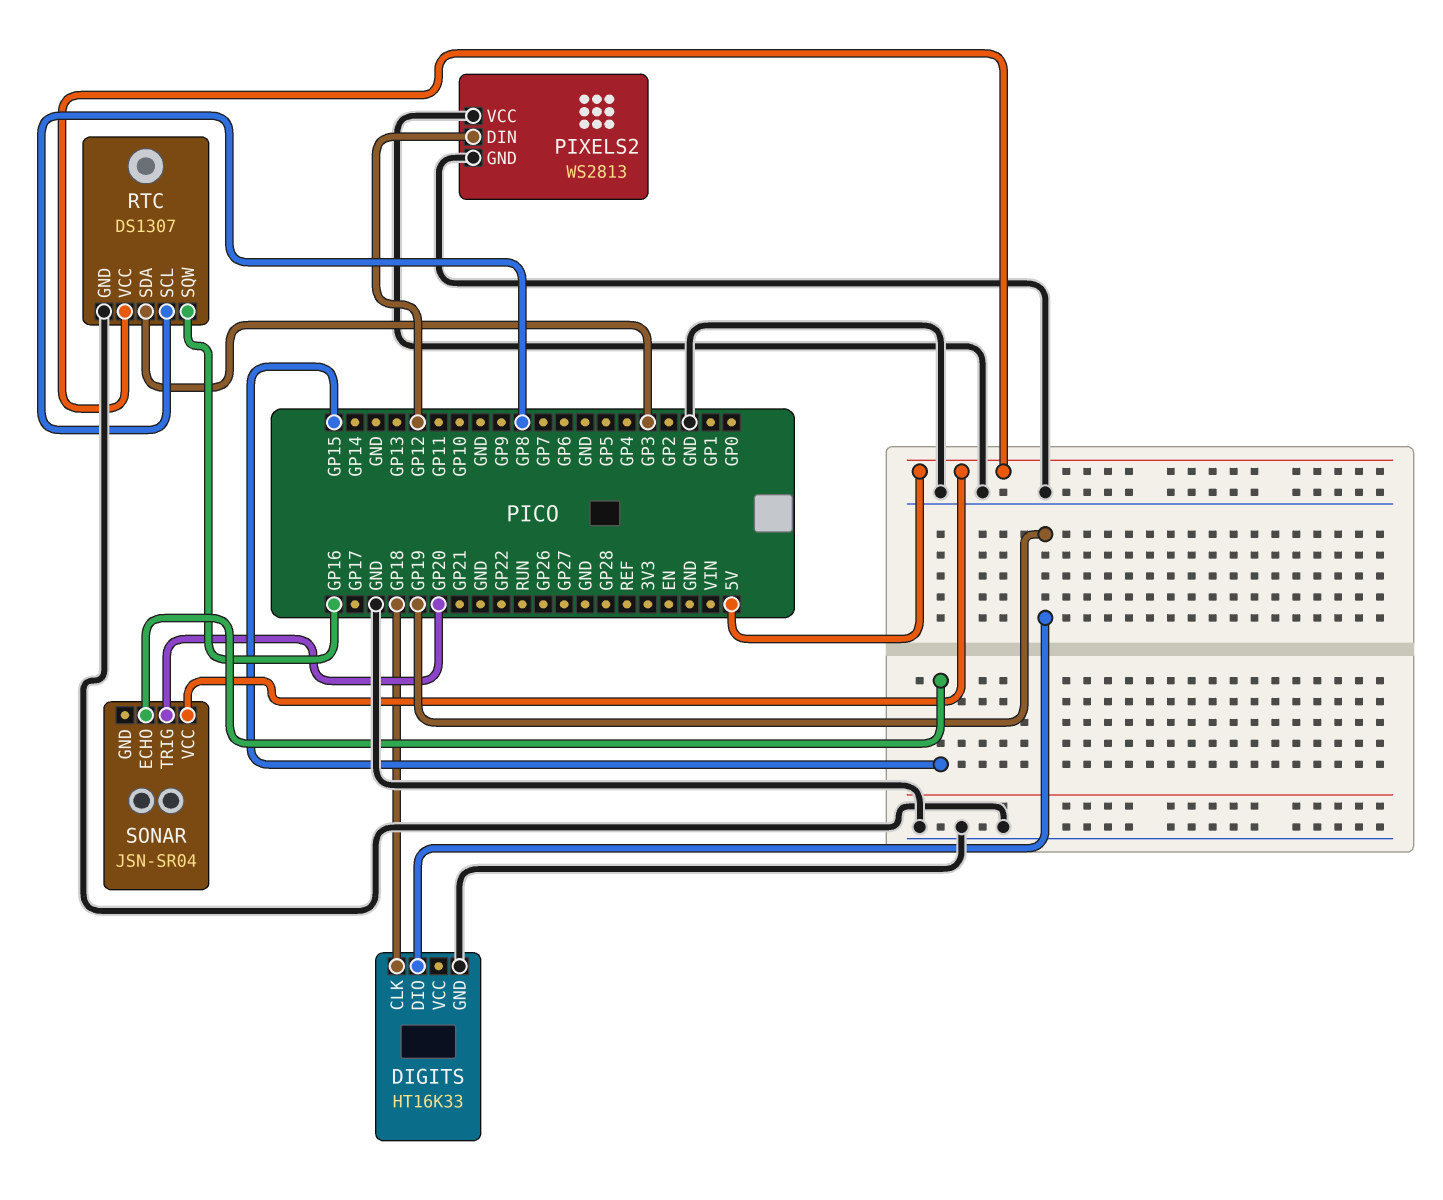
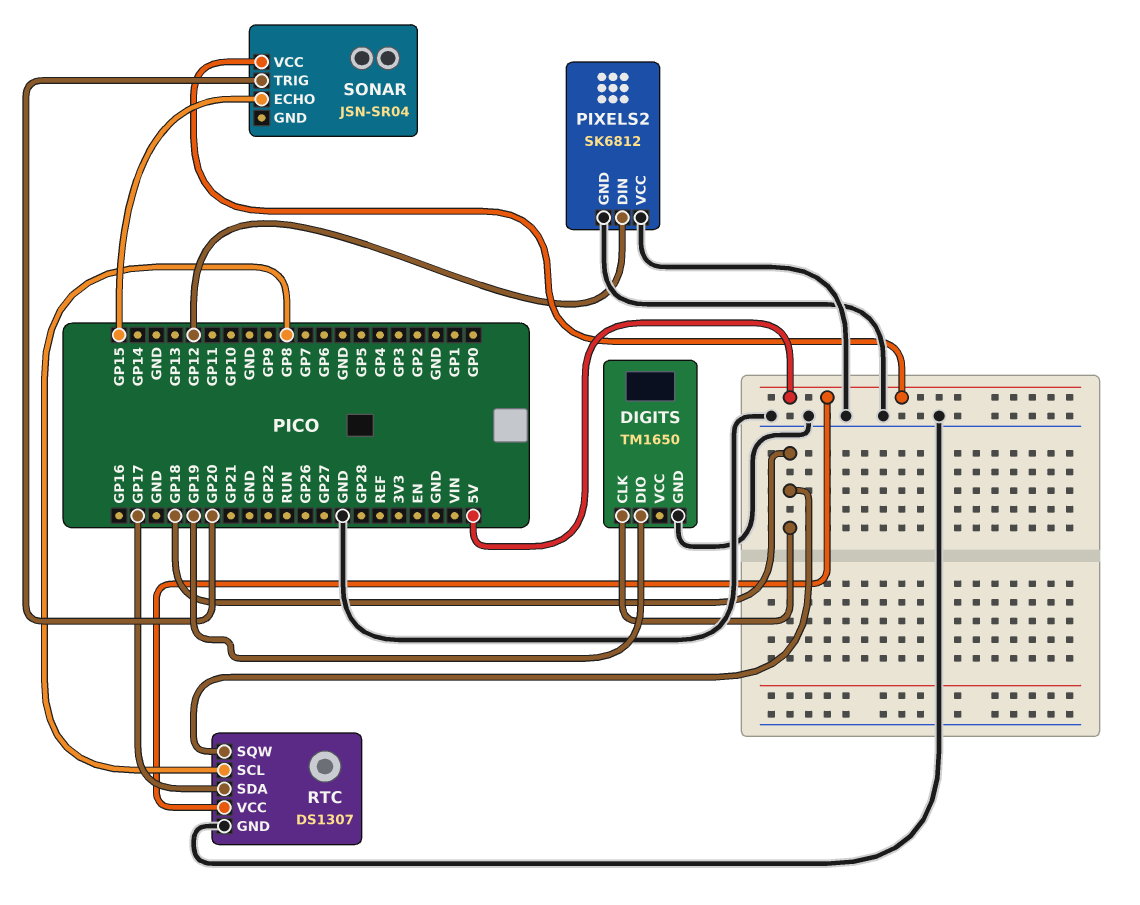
DIGITS: HT16K33 -> TM1650
PIXELS2: WS2813 -> SK6812
RTC pin SDA: GP3 -> GP17
RTC pin SQW: GP16 -> GP18

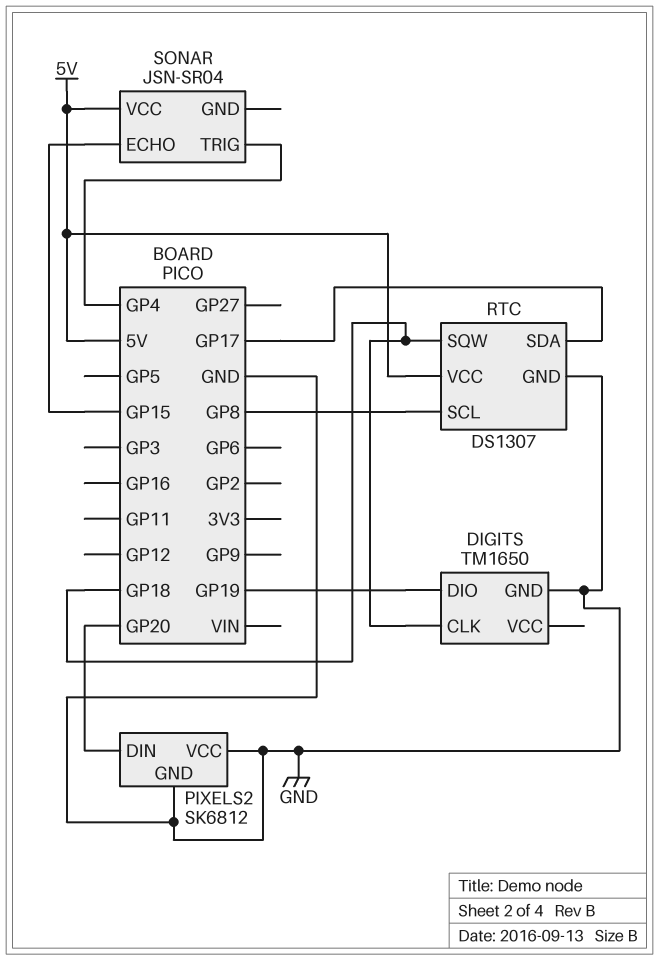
PIXELS2 pin DIN: GP12 -> GP20
SONAR pin TRIG: GP20 -> GP4

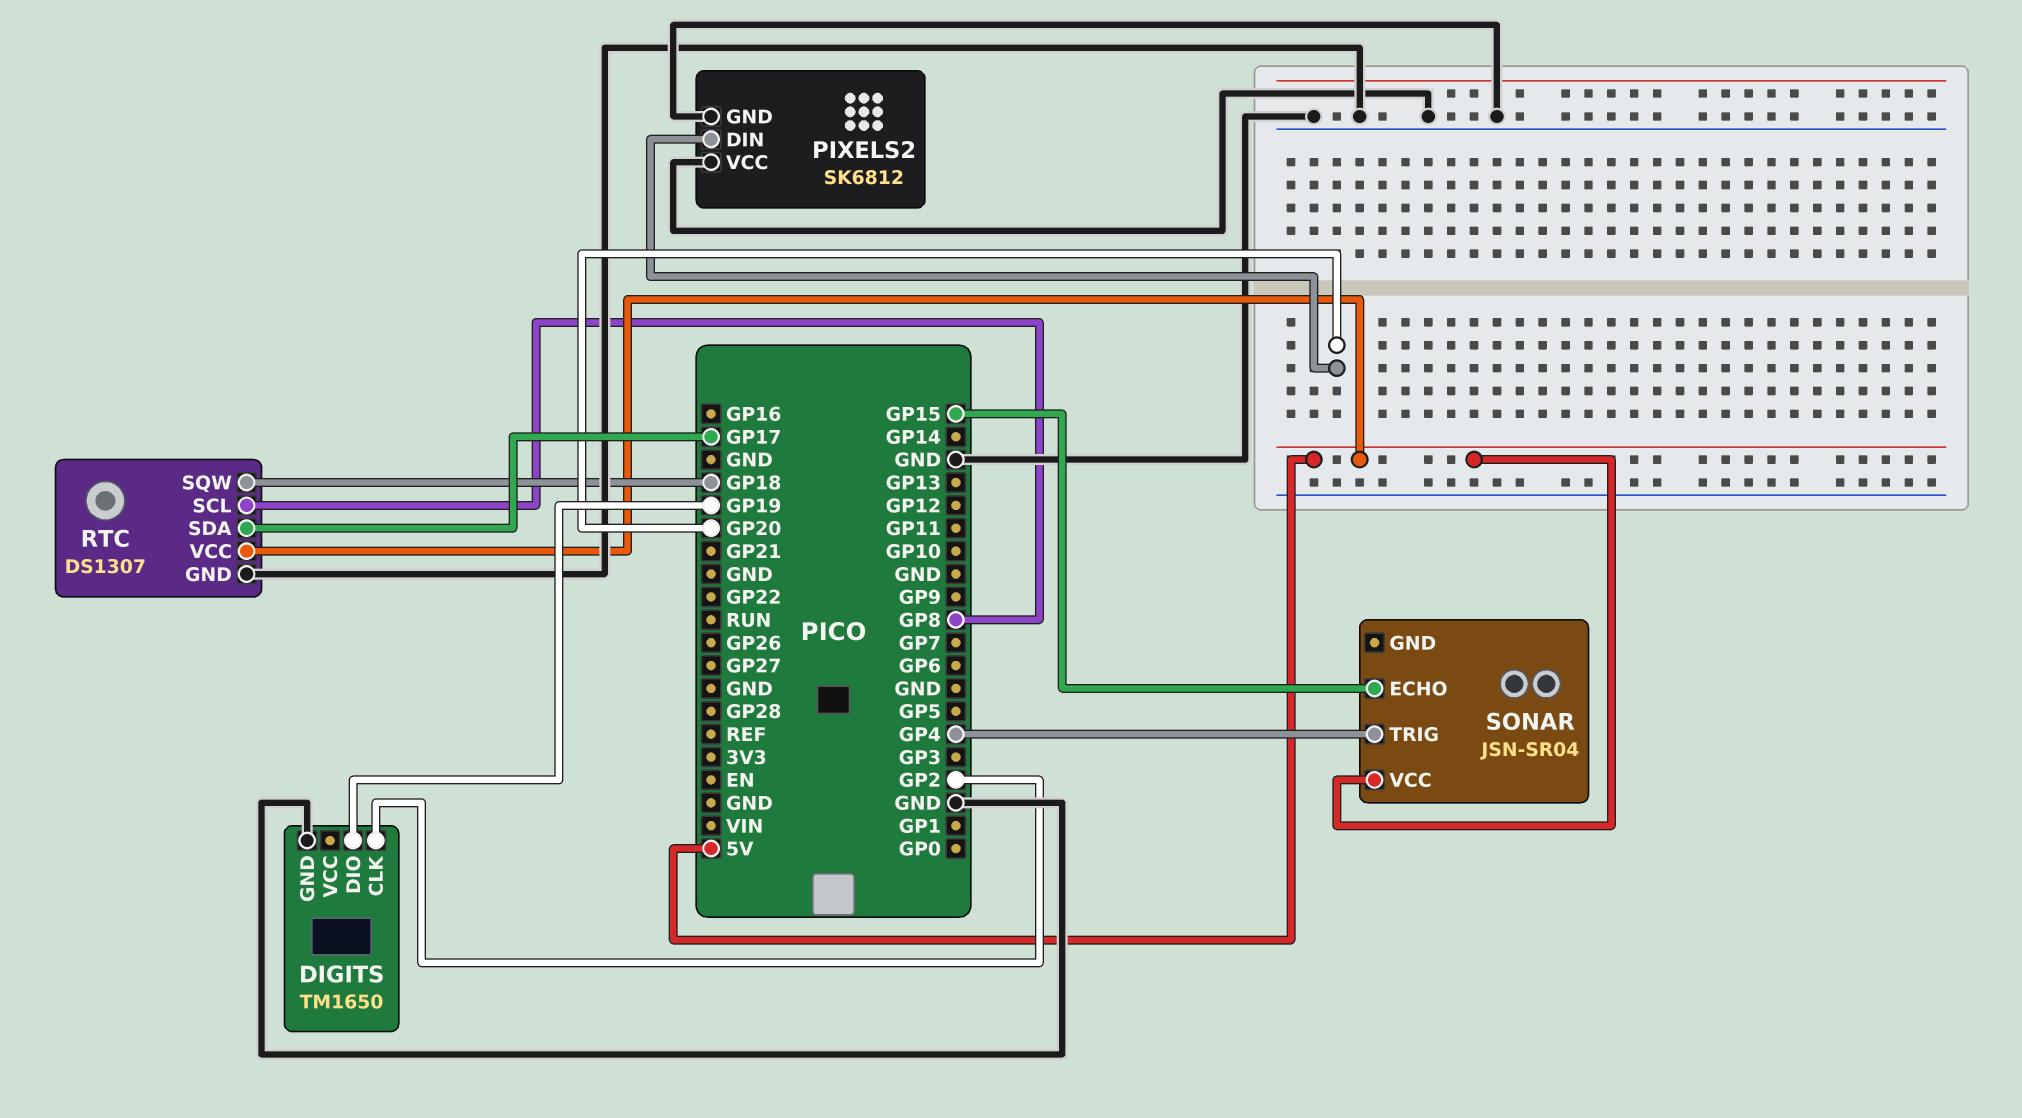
DIGITS pin CLK: GP18 -> GP2

